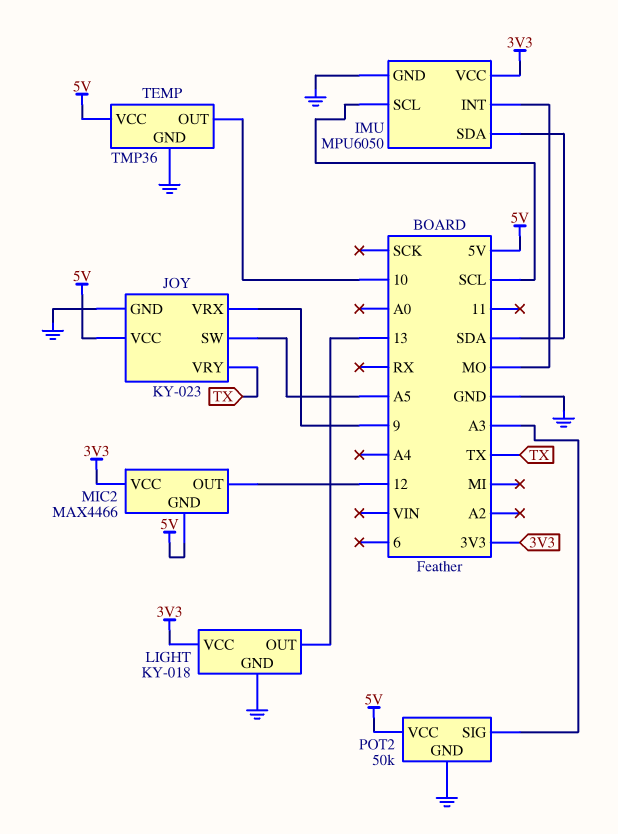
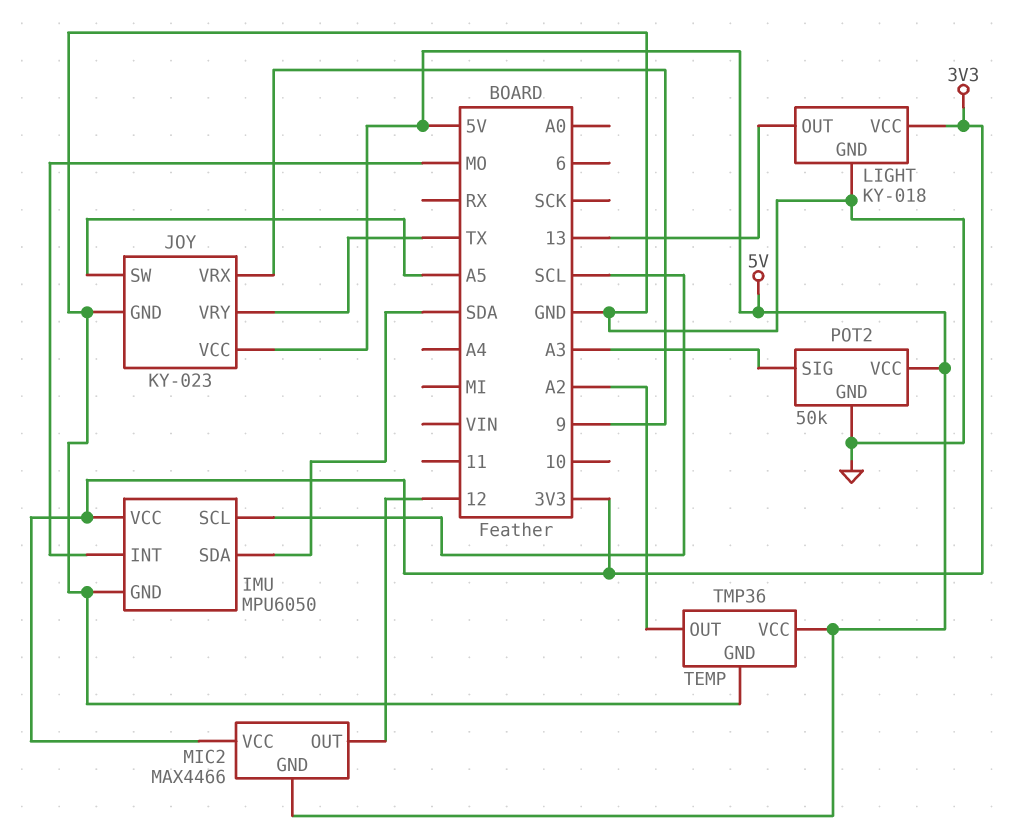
TEMP pin OUT: 10 -> A2

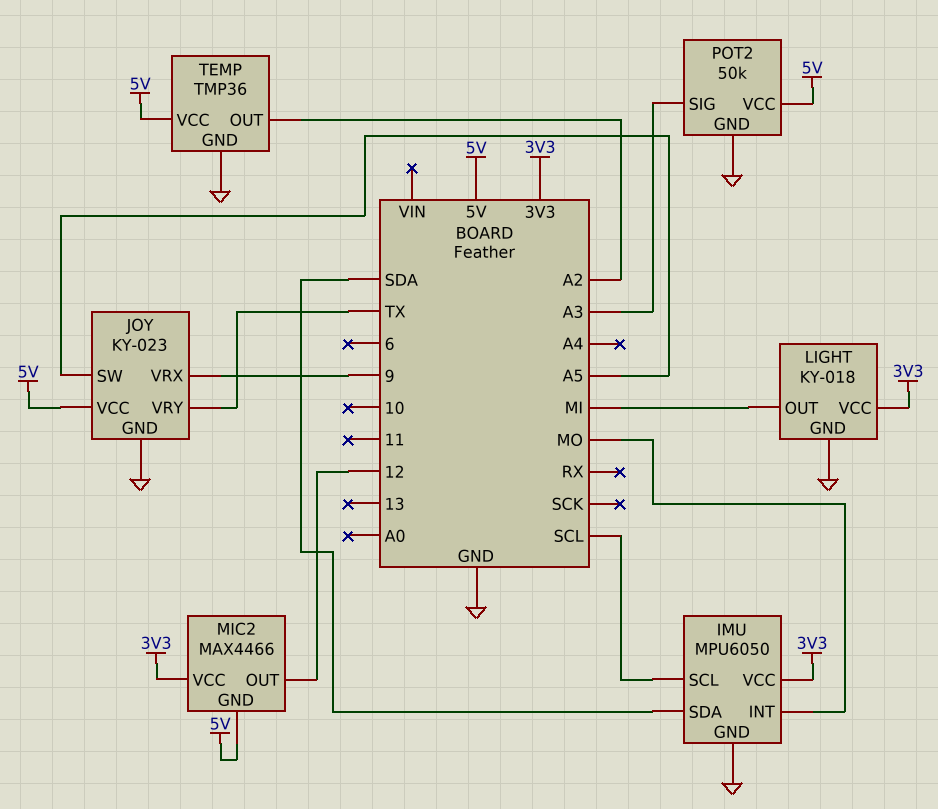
LIGHT pin OUT: 13 -> MI

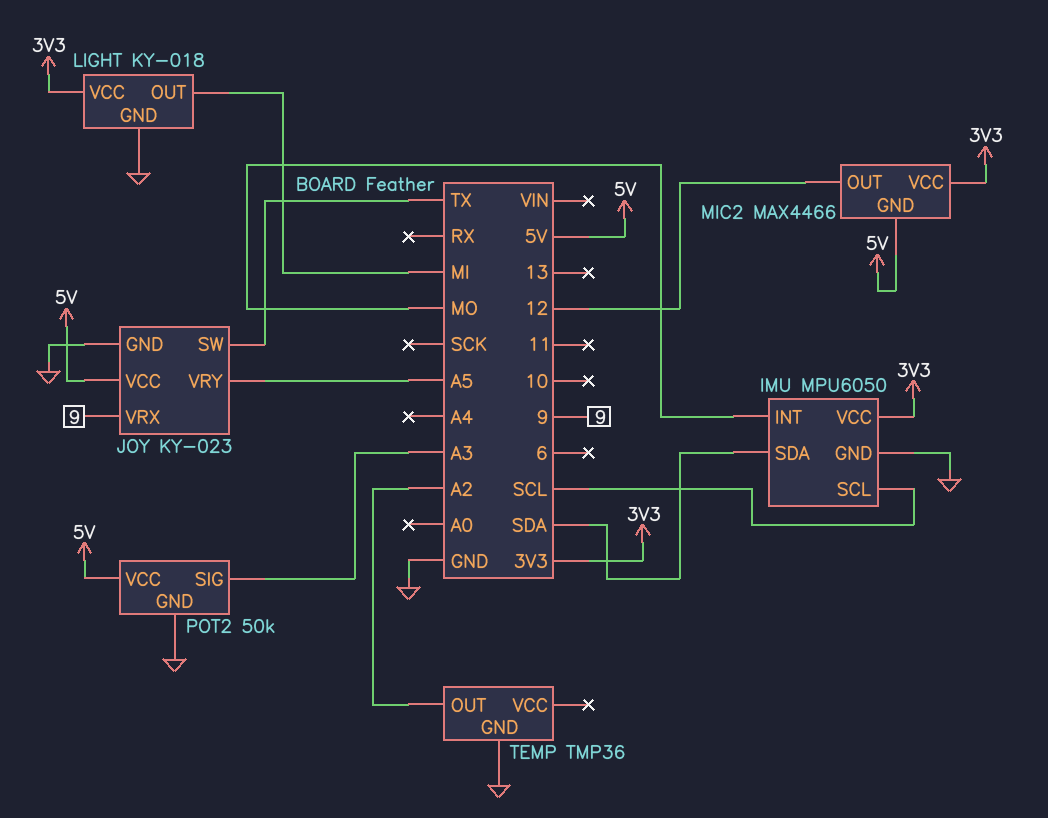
JOY pin SW: A5 -> TX
JOY pin VRY: TX -> A5
TEMP pin VCC: 5V -> none

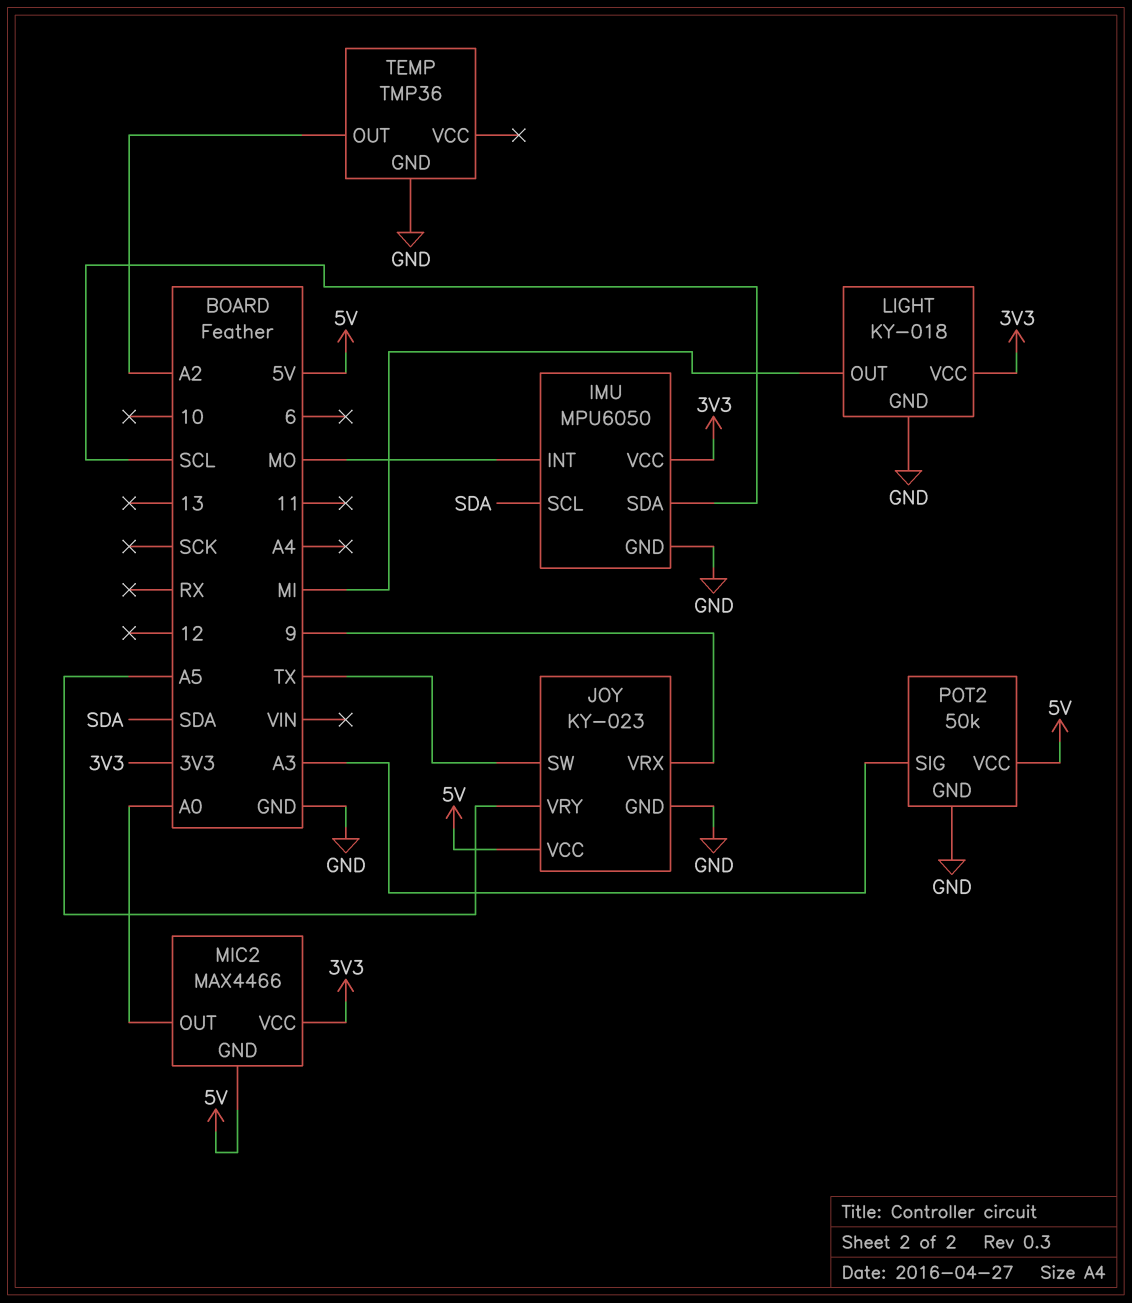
IMU pin SCL: SCL -> SDA
IMU pin SDA: SDA -> SCL
MIC2 pin OUT: 12 -> A0

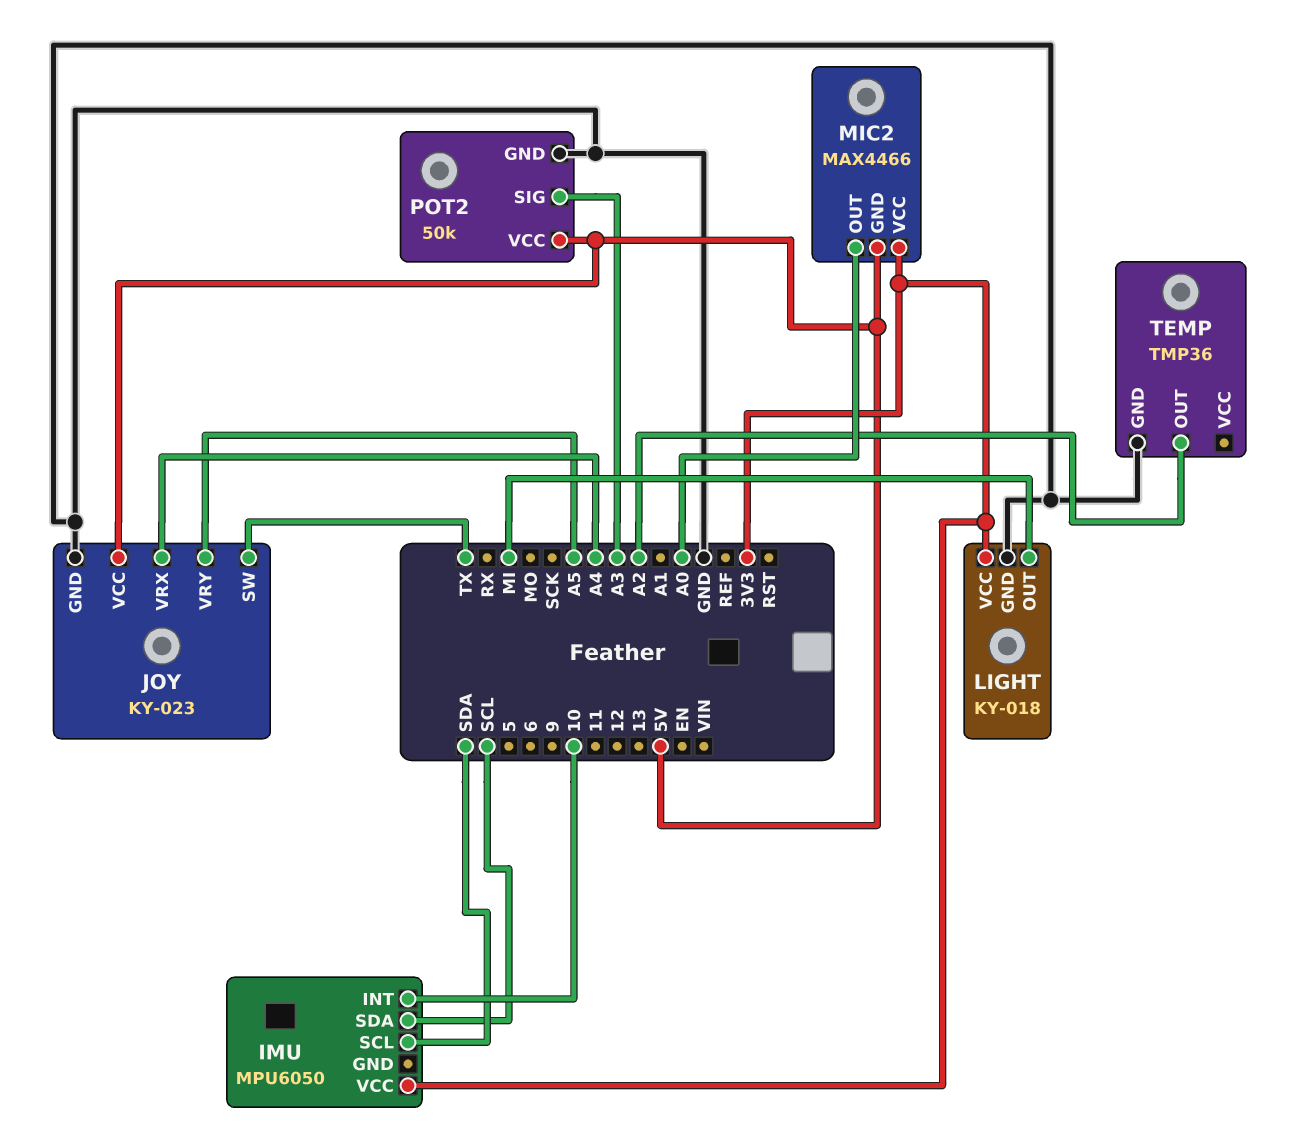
IMU pin GND: GND -> none
IMU pin INT: MO -> 10
JOY pin VRX: 9 -> A4

